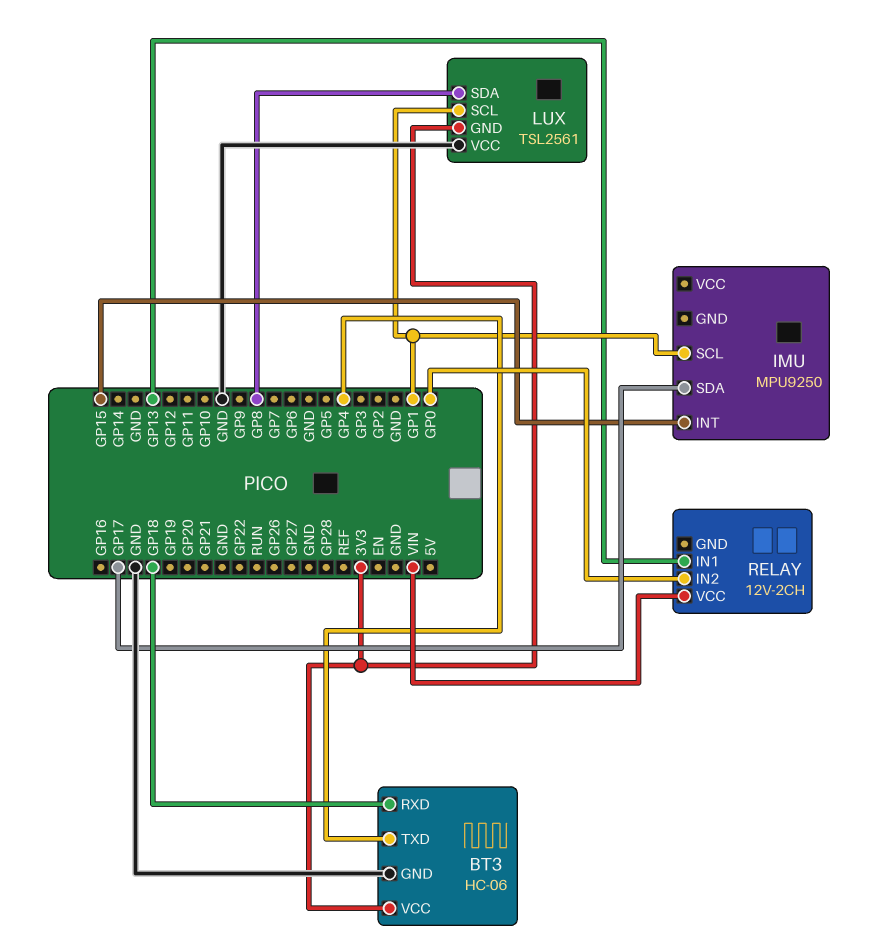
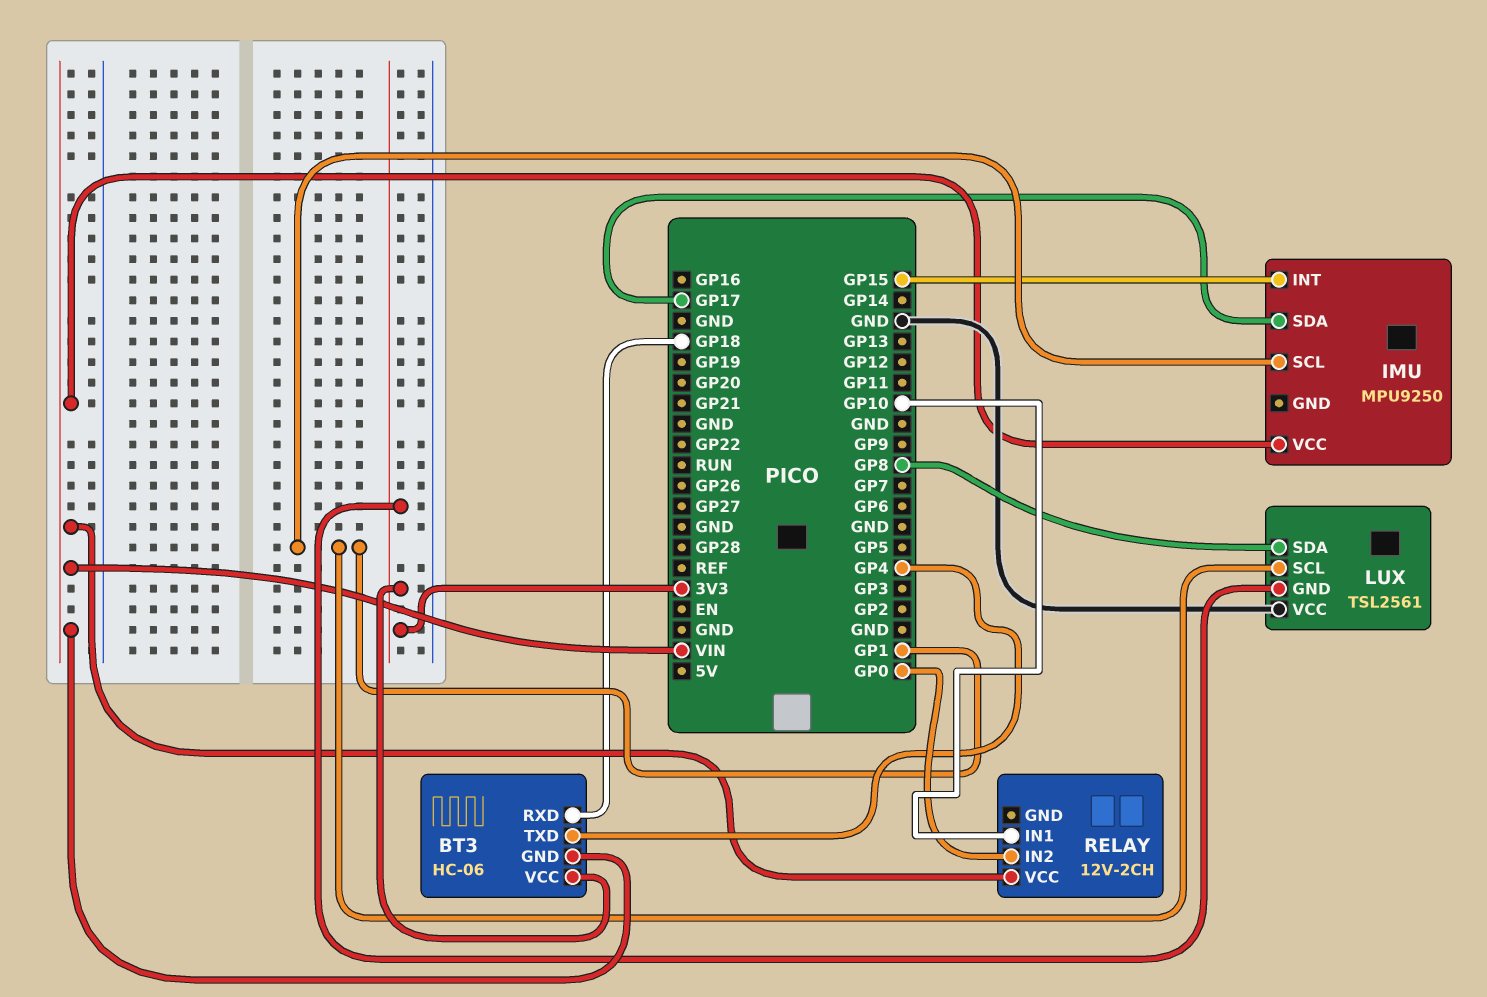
BT3 pin GND: GND -> VIN
IMU pin VCC: none -> VIN
RELAY pin IN1: GP13 -> GP10

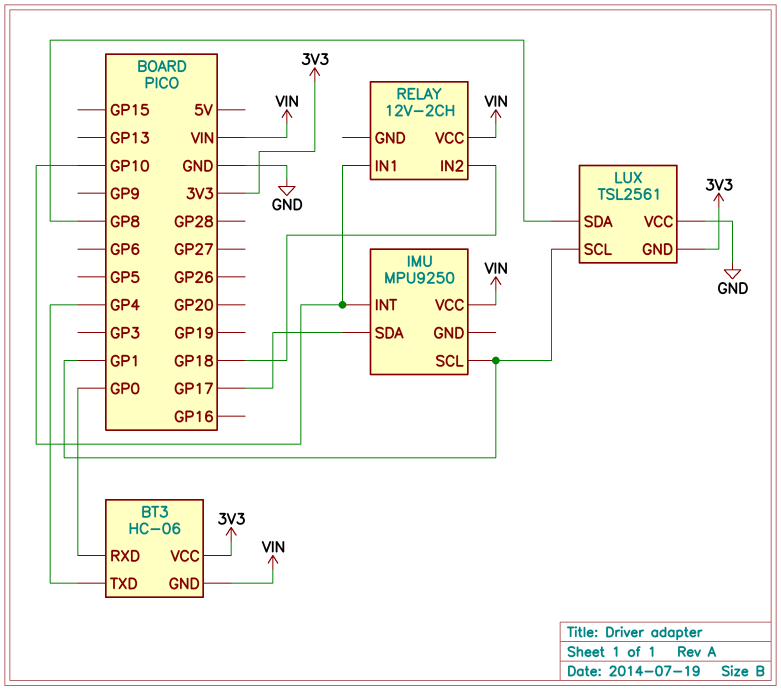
BT3 pin RXD: GP18 -> GP0
IMU pin INT: GP15 -> GP10
RELAY pin IN2: GP0 -> GP18

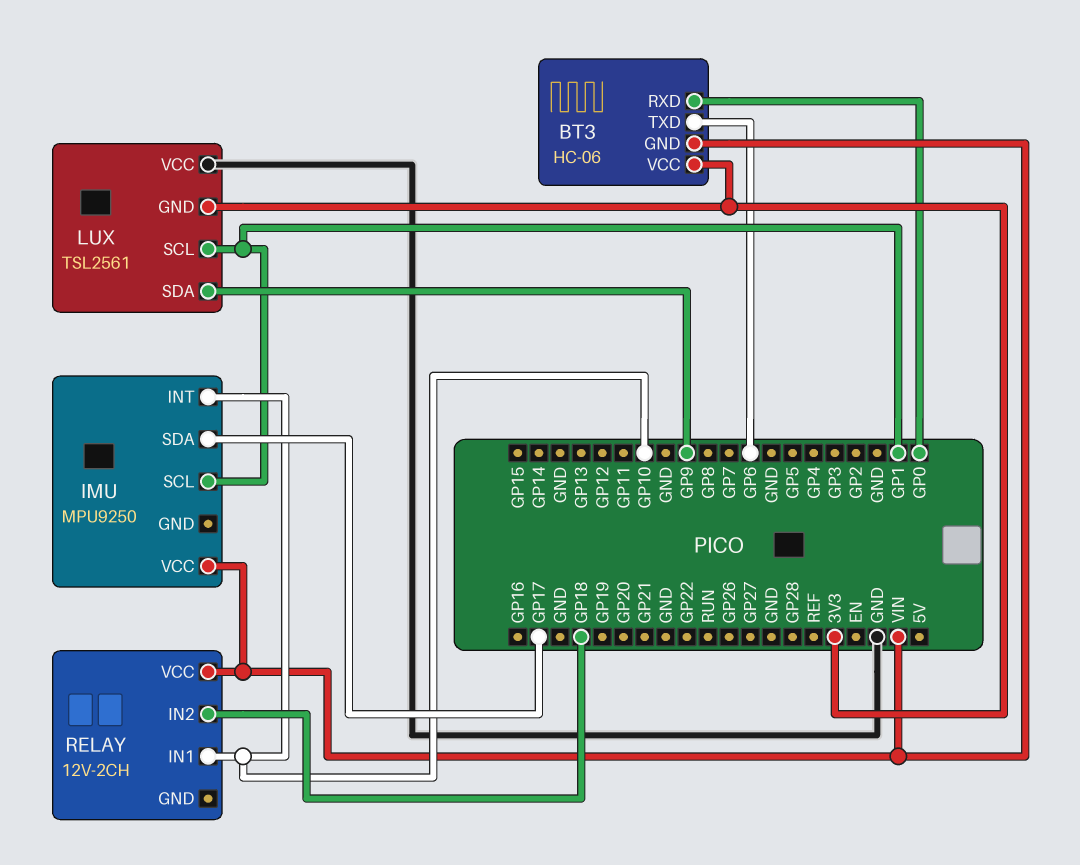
BT3 pin TXD: GP4 -> GP6
LUX pin SDA: GP8 -> GP9

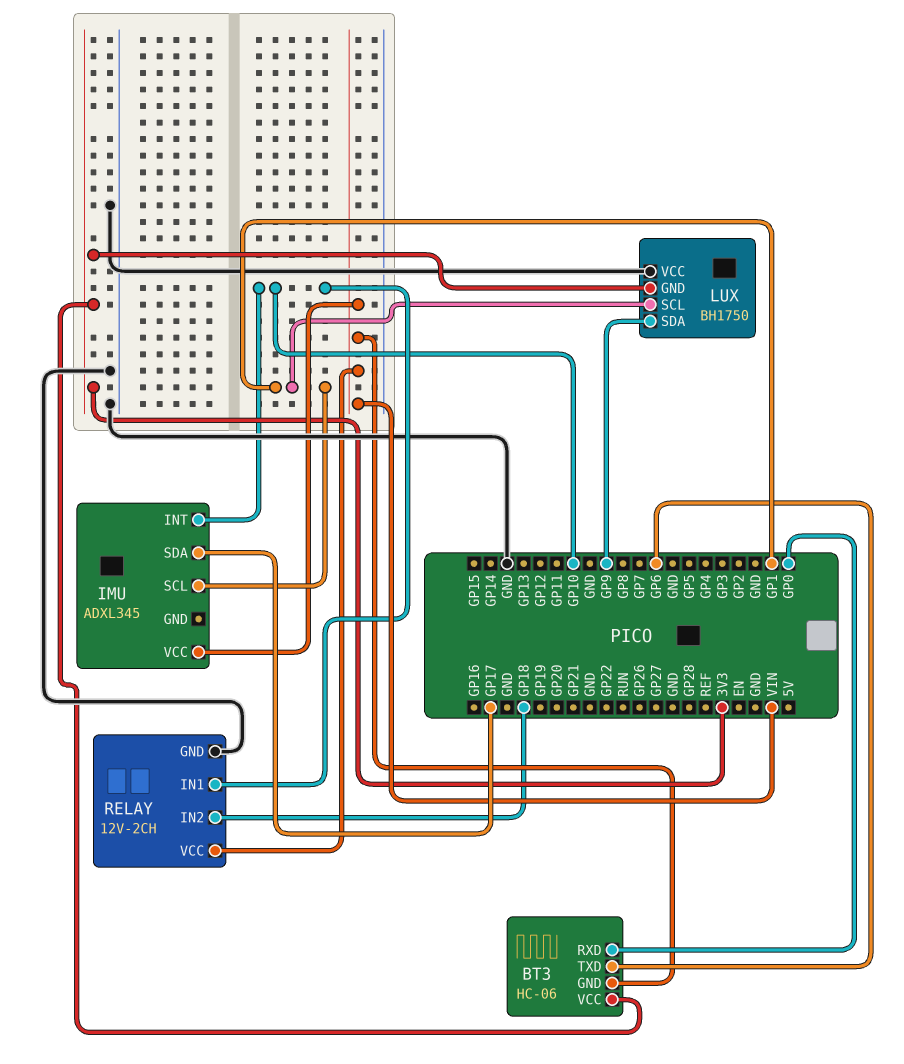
IMU: MPU9250 -> ADXL345
LUX: TSL2561 -> BH1750
RELAY pin GND: none -> GND

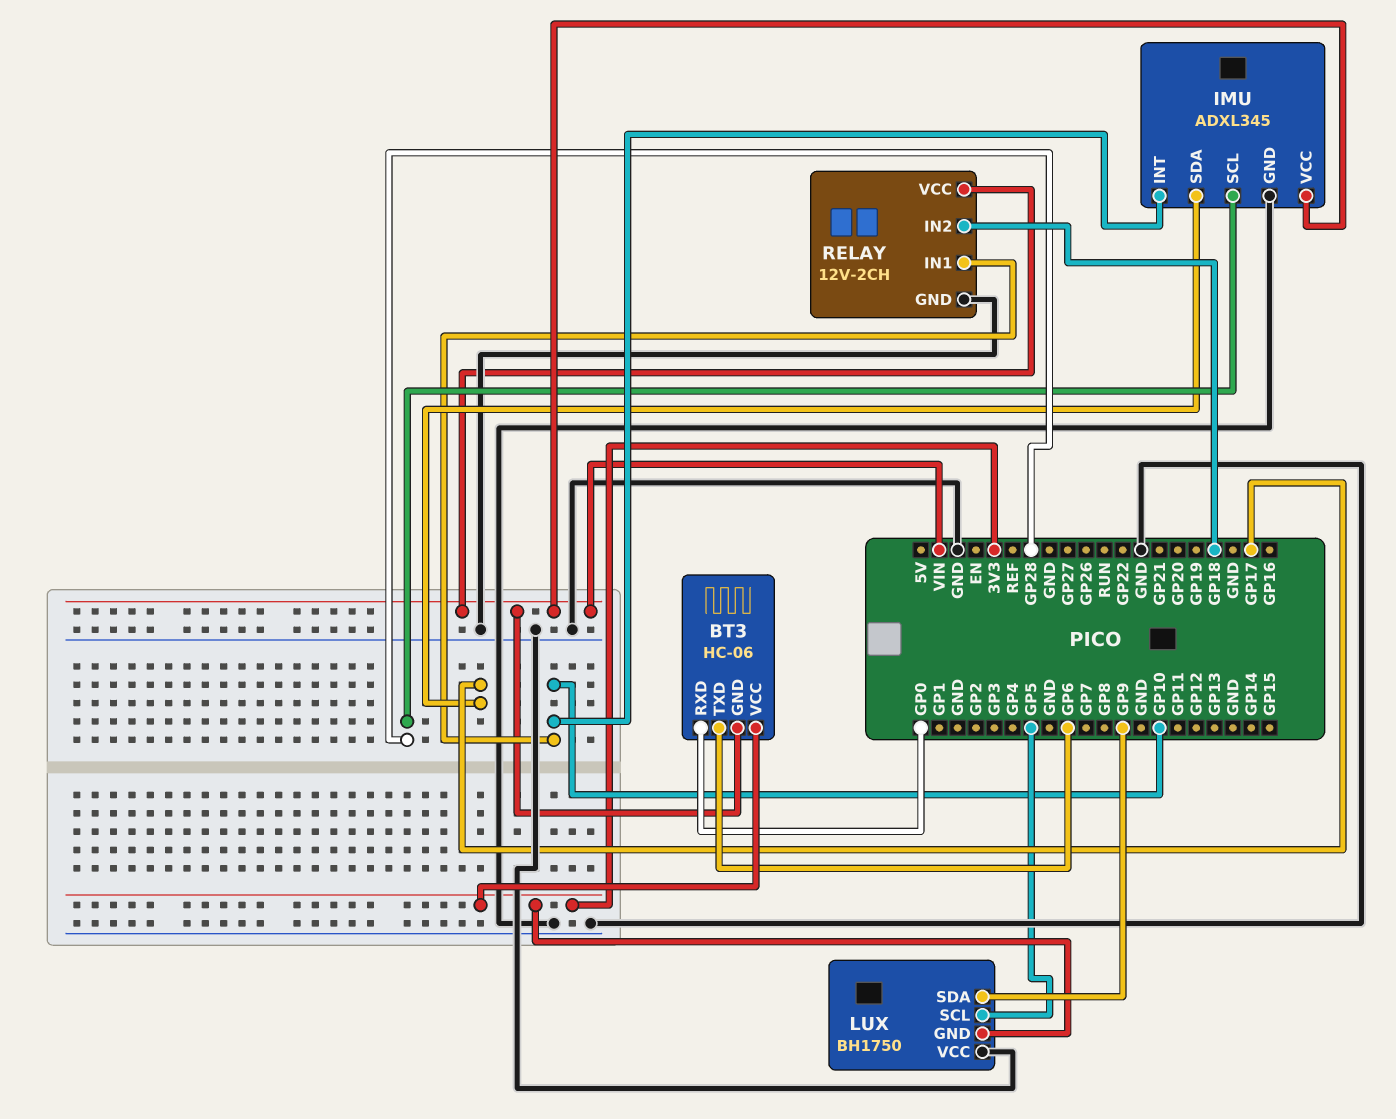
IMU pin GND: none -> GND
IMU pin SCL: GP1 -> GP28
LUX pin SCL: GP1 -> GP5

